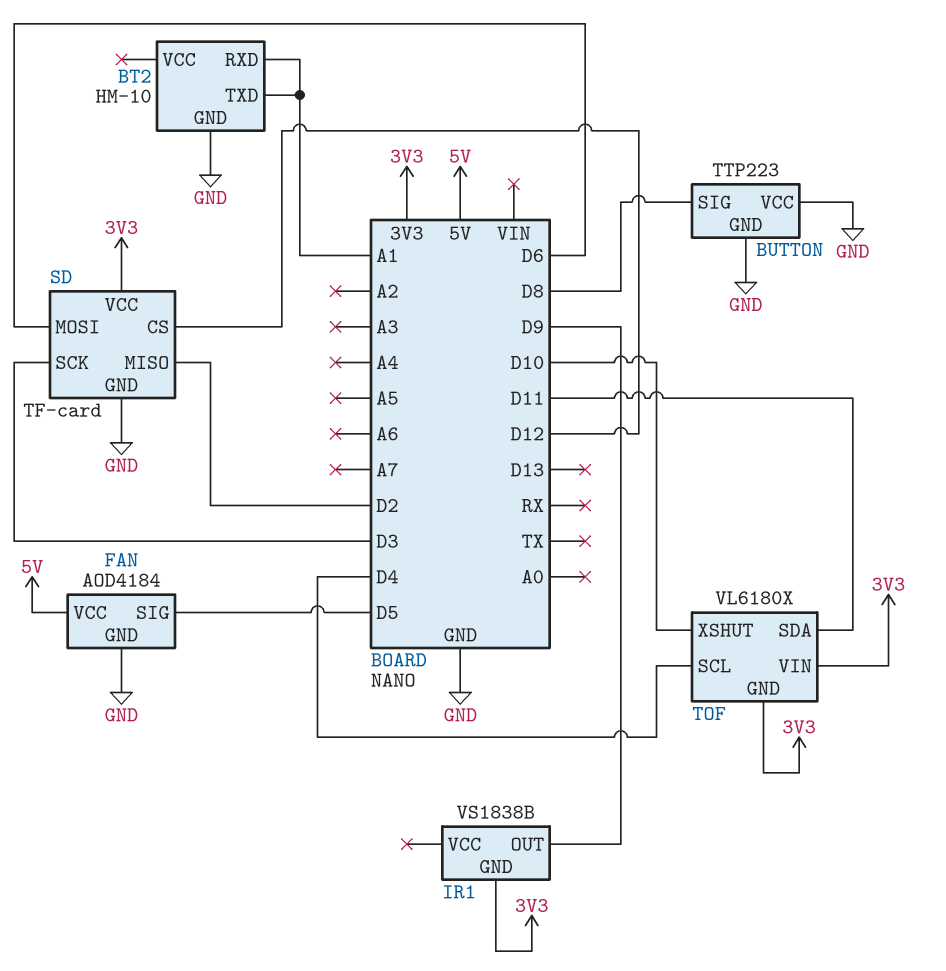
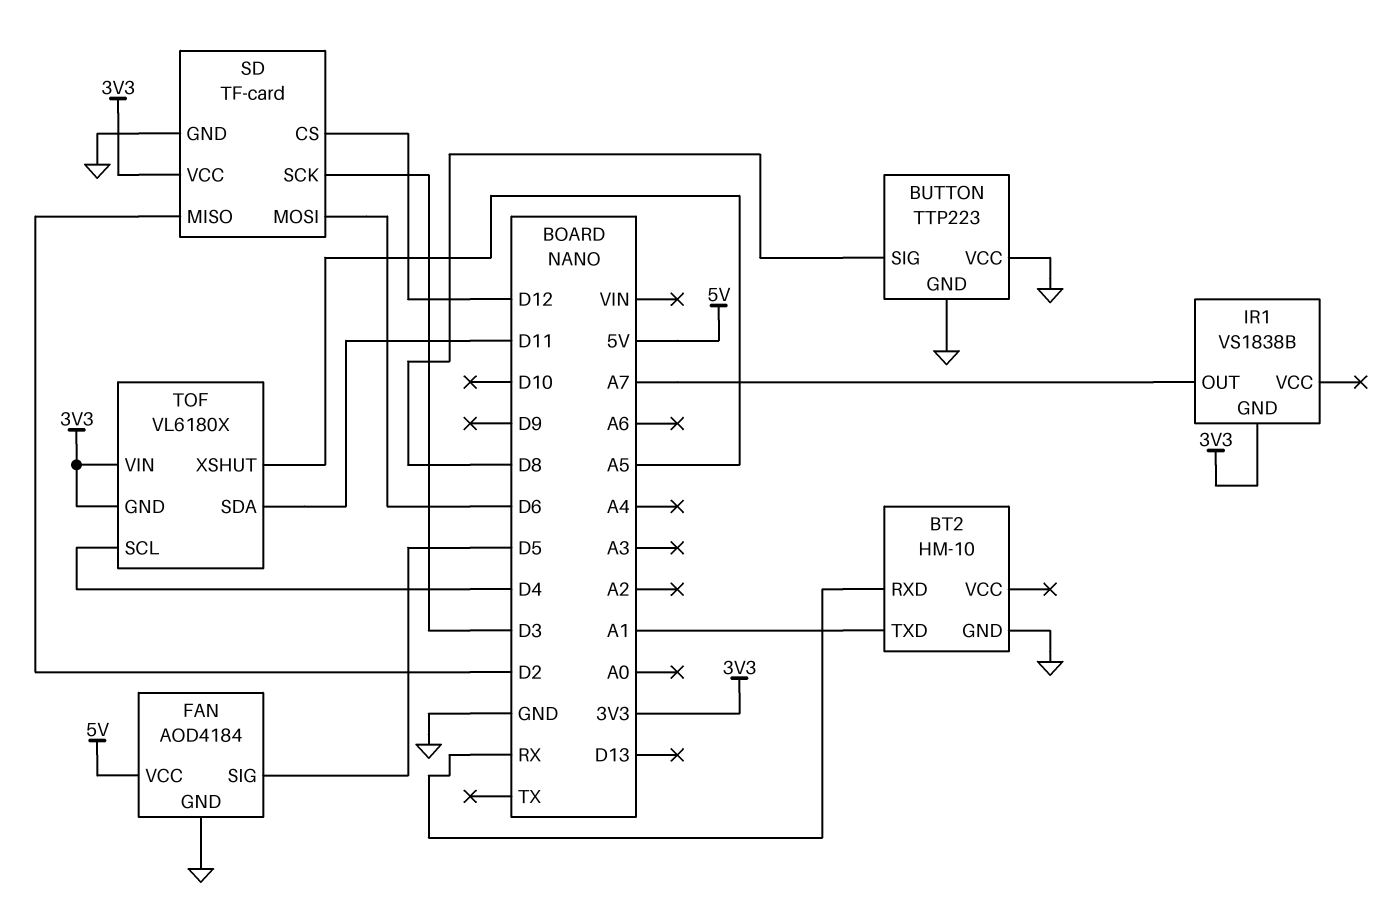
BT2 pin RXD: A1 -> RX
IR1 pin OUT: D9 -> A7
TOF pin XSHUT: D10 -> A5

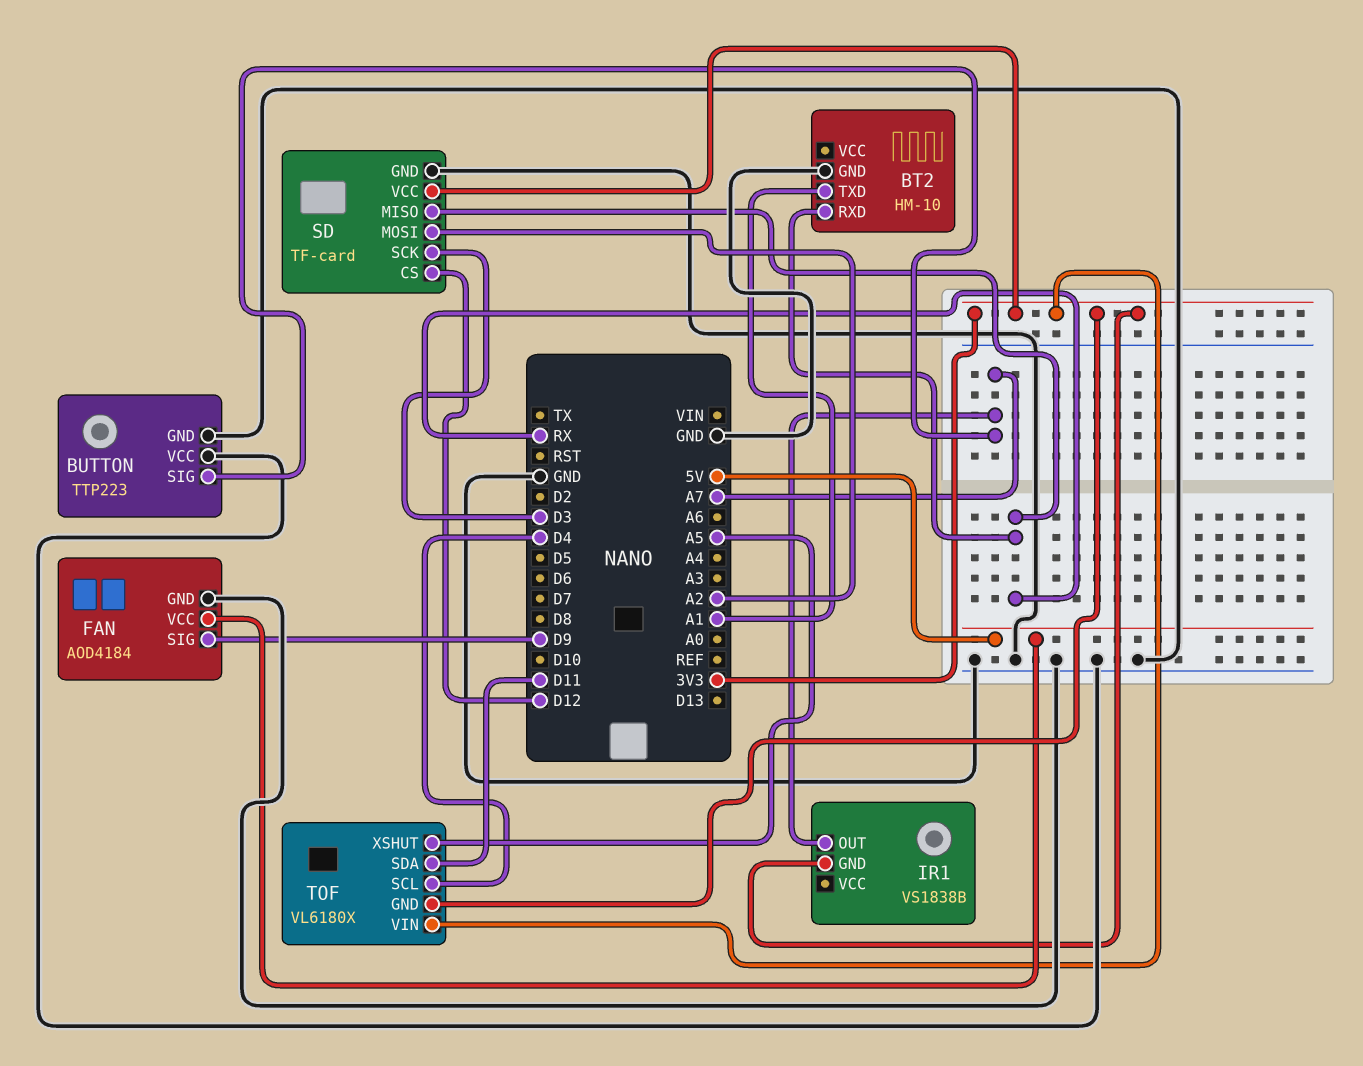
BUTTON pin SIG: D8 -> A7
FAN pin SIG: D5 -> D9
SD pin MISO: D2 -> RX
SD pin MOSI: D6 -> A2

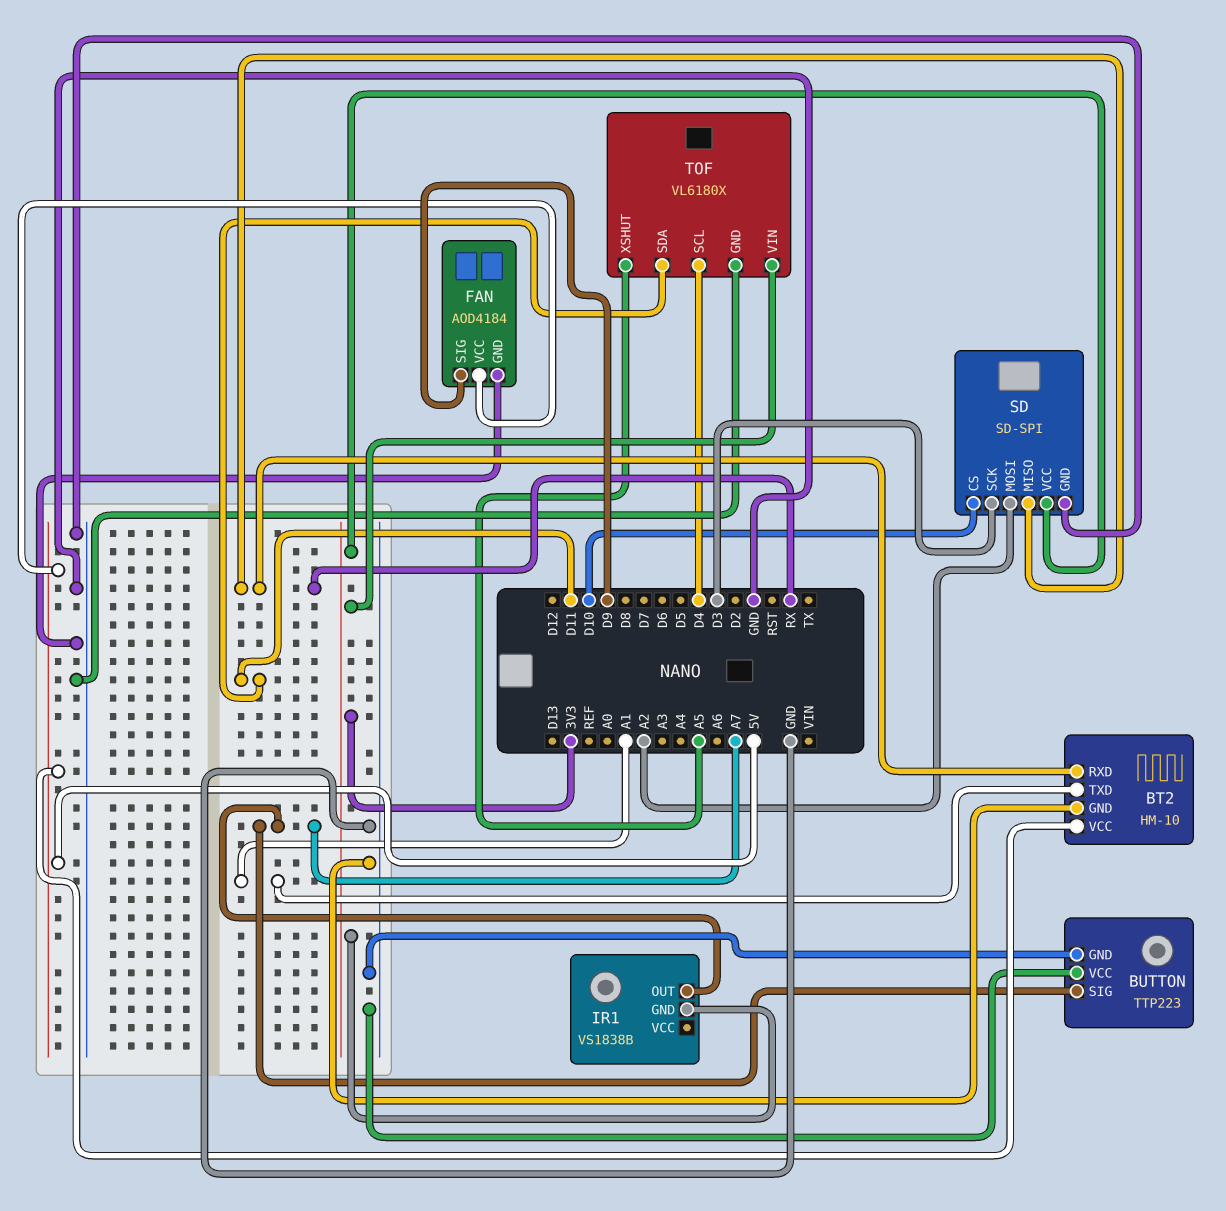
BT2 pin VCC: none -> 5V
SD: TF-card -> SD-SPI
SD pin CS: D12 -> D10
TOF pin GND: 3V3 -> GND

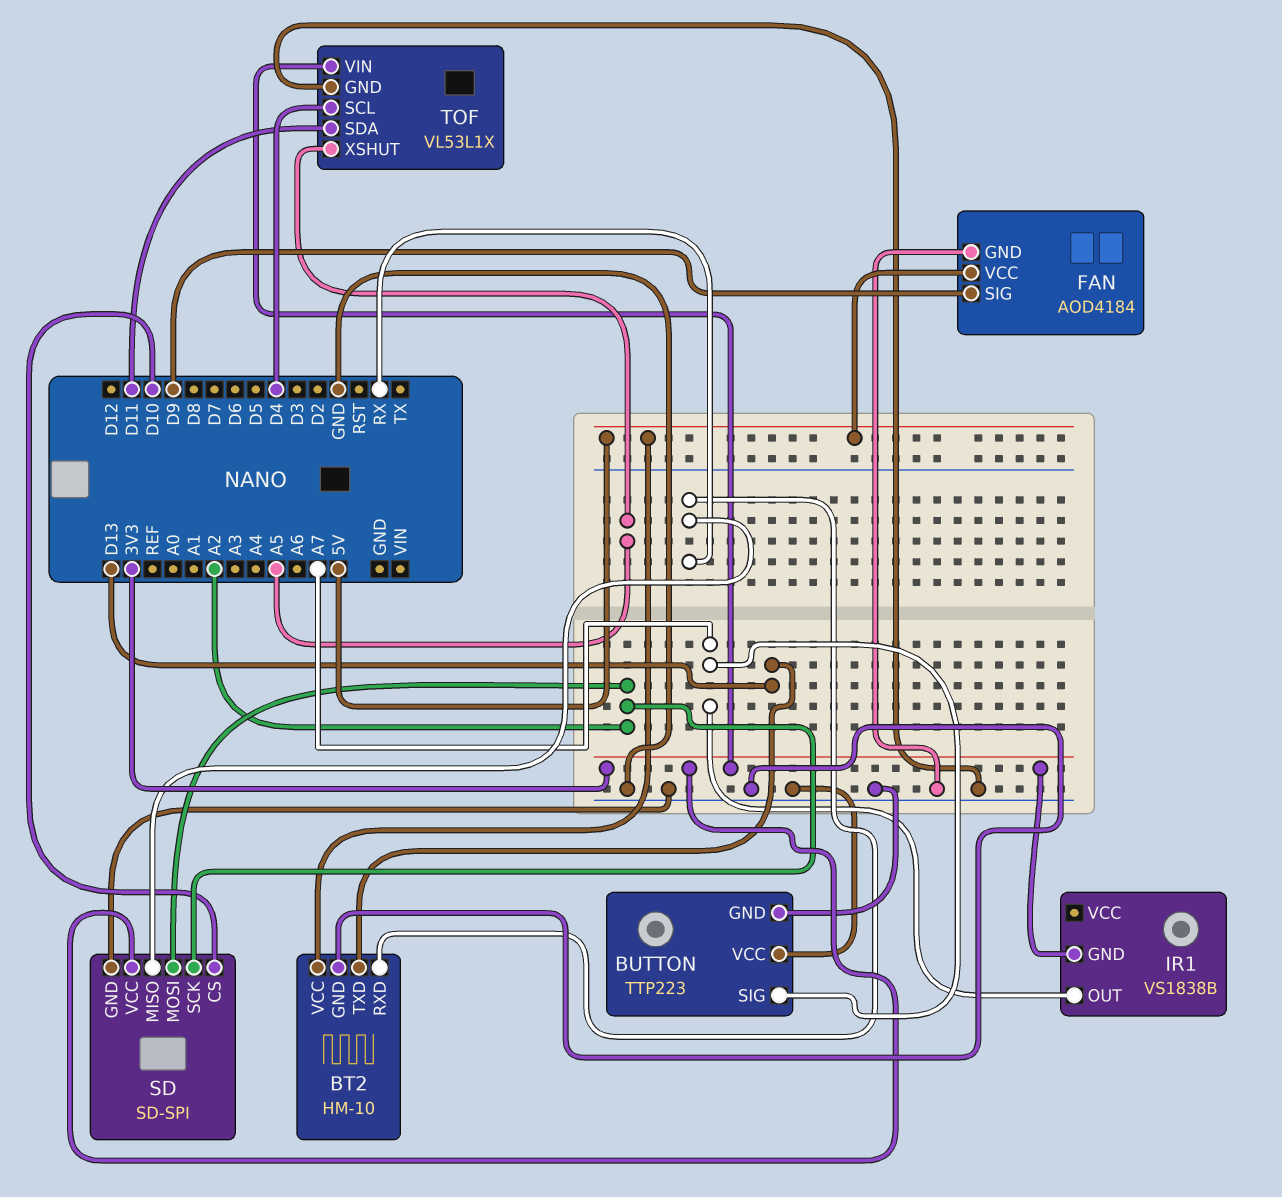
BT2 pin TXD: A1 -> D13
SD pin SCK: D3 -> A2
TOF: VL6180X -> VL53L1X

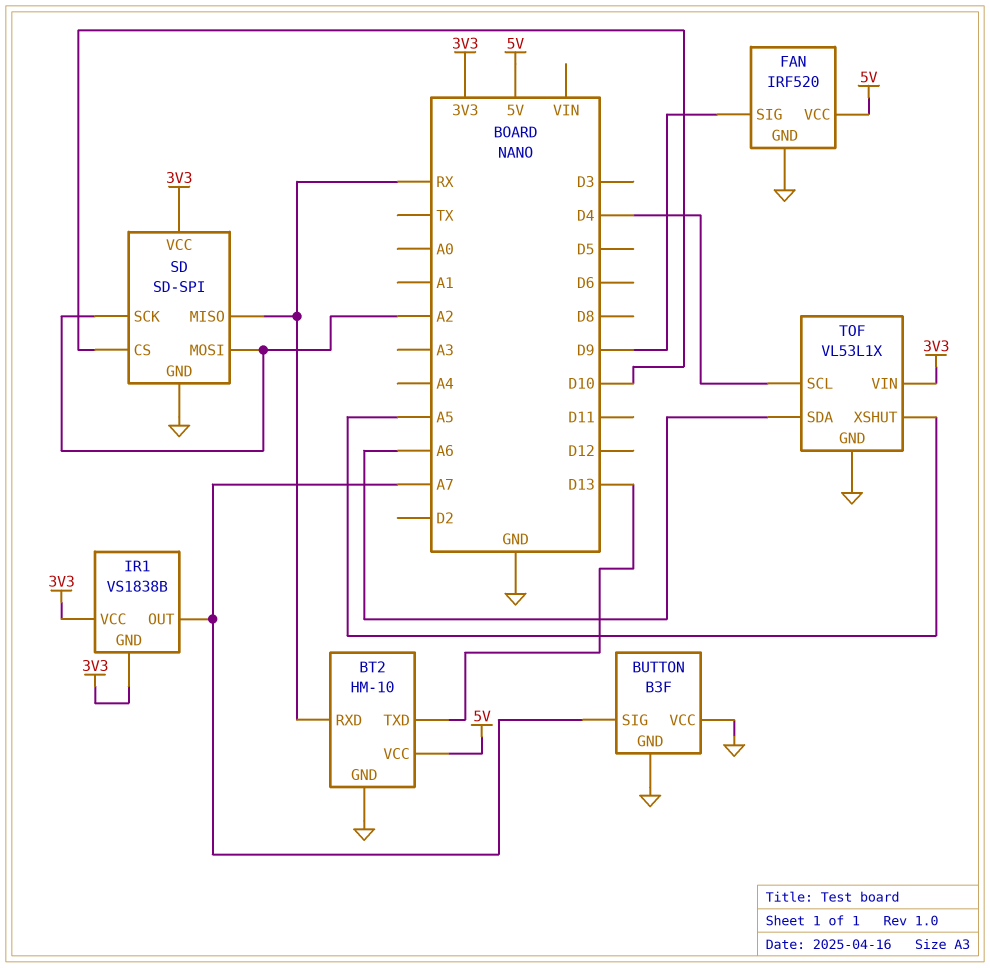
BUTTON: TTP223 -> B3F
FAN: AOD4184 -> IRF520
IR1 pin VCC: none -> 3V3
TOF pin SDA: D11 -> A6

